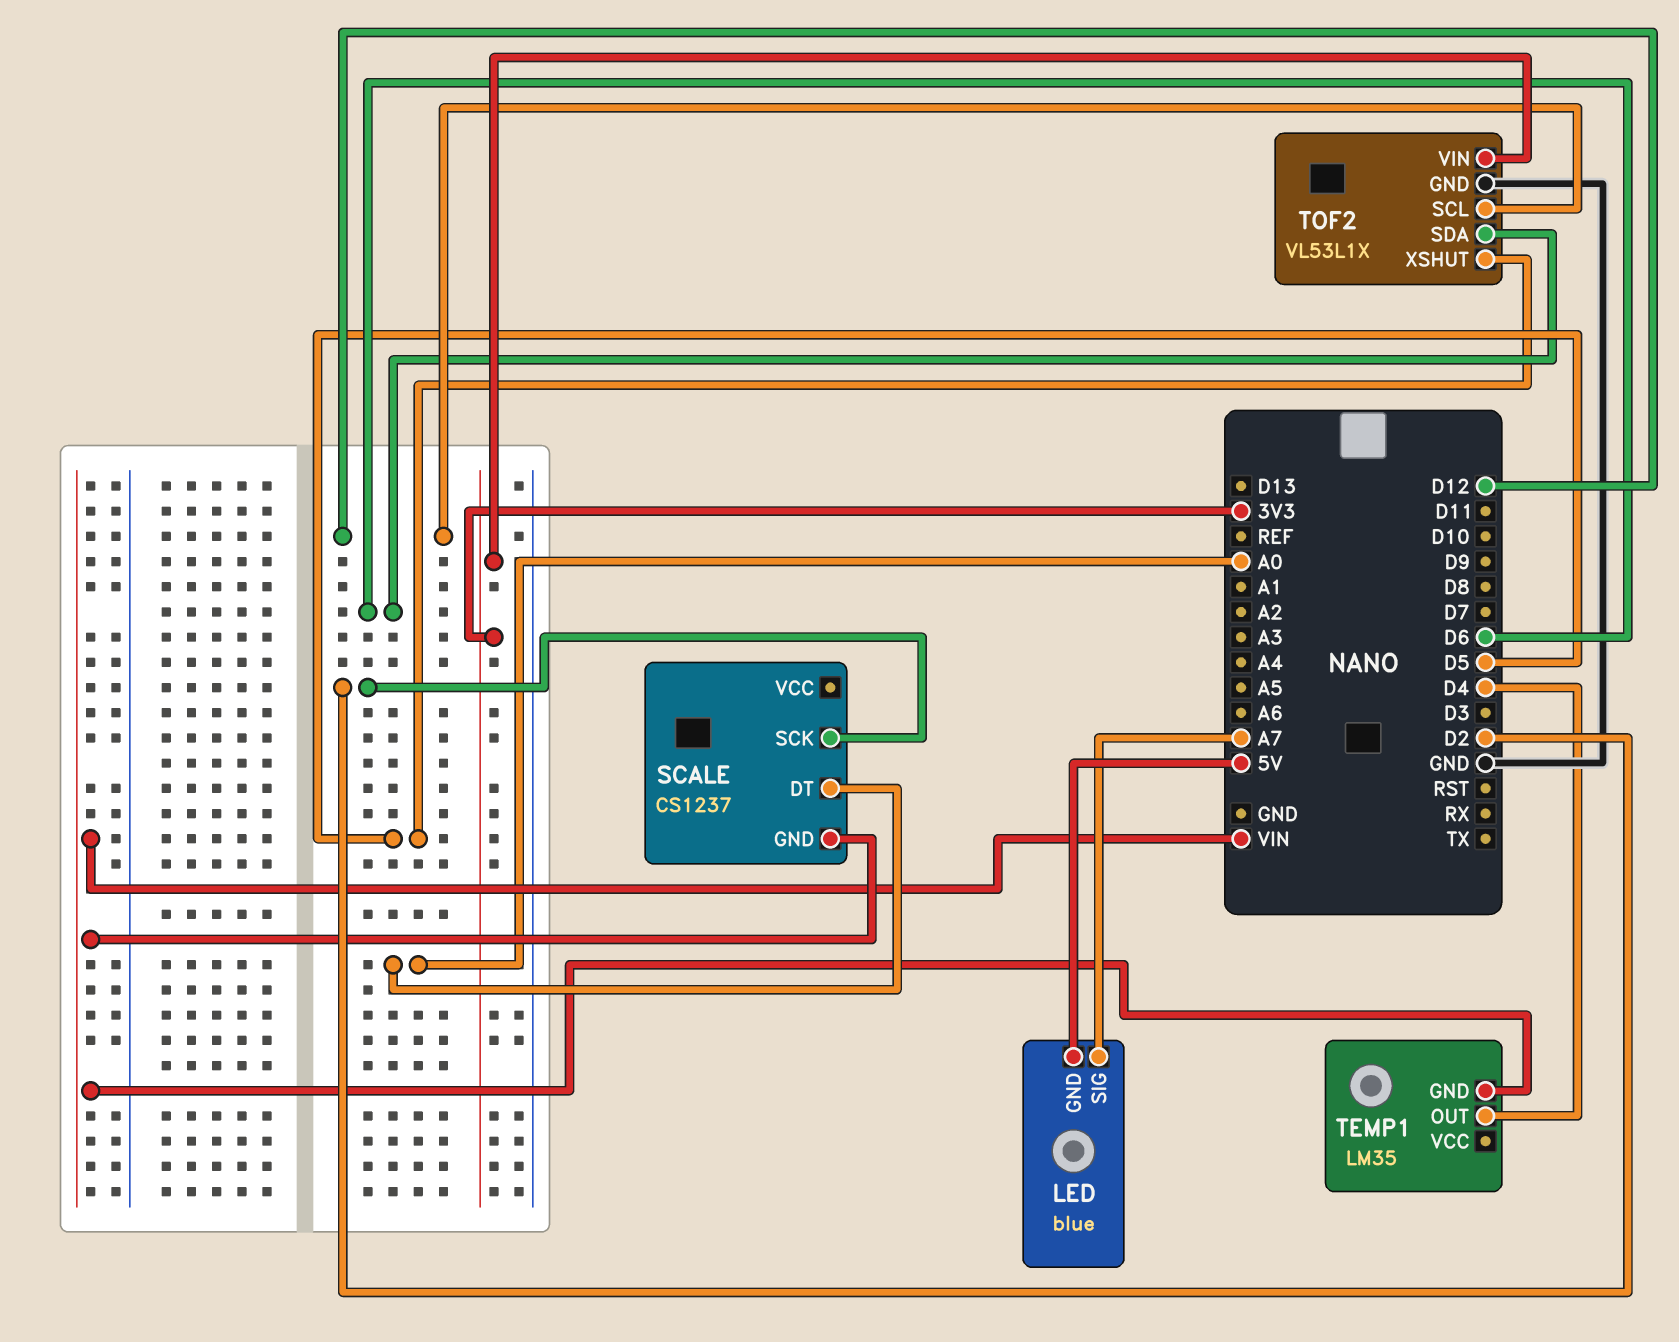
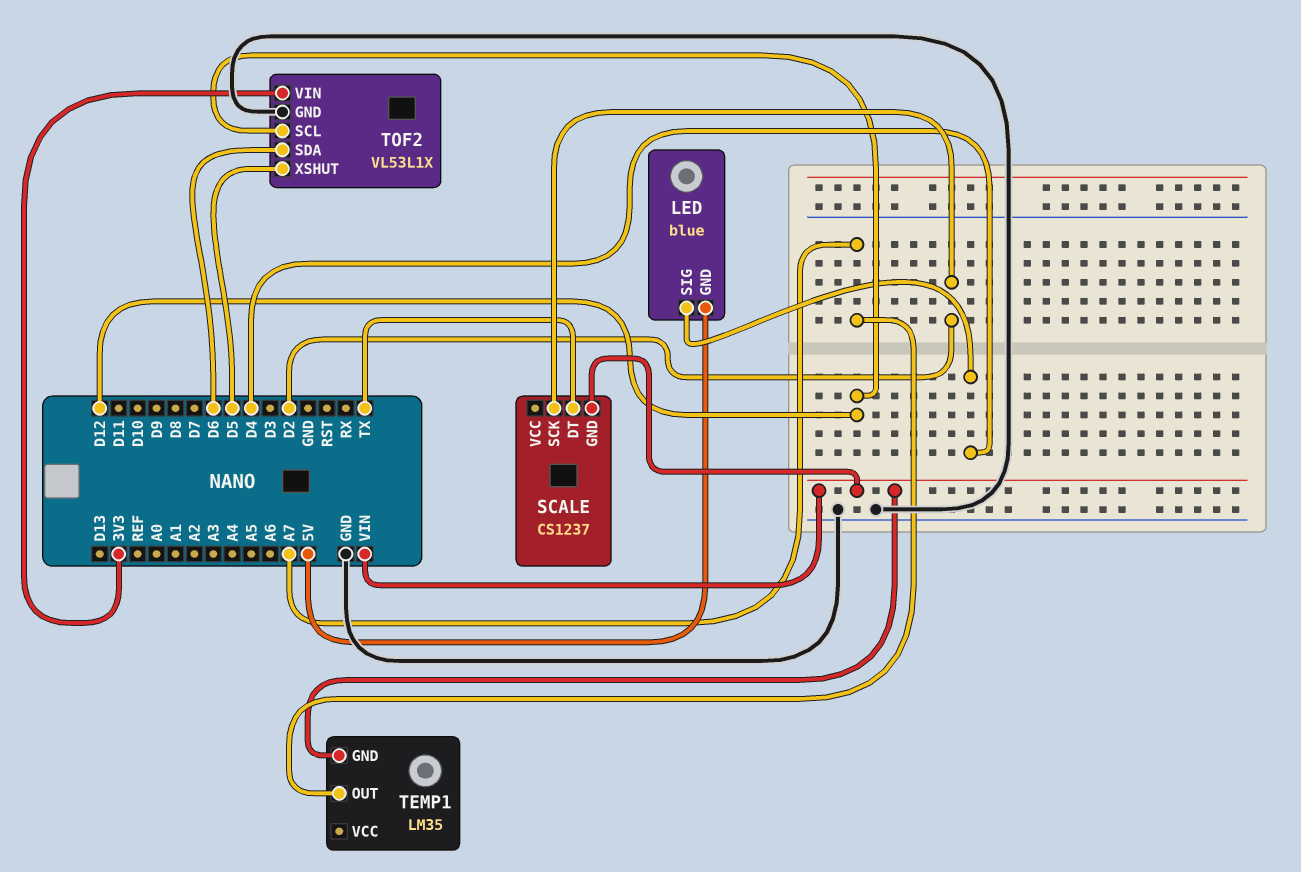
LED pin SIG: A7 -> D4
SCALE pin DT: A0 -> TX
TEMP1 pin OUT: D4 -> A7

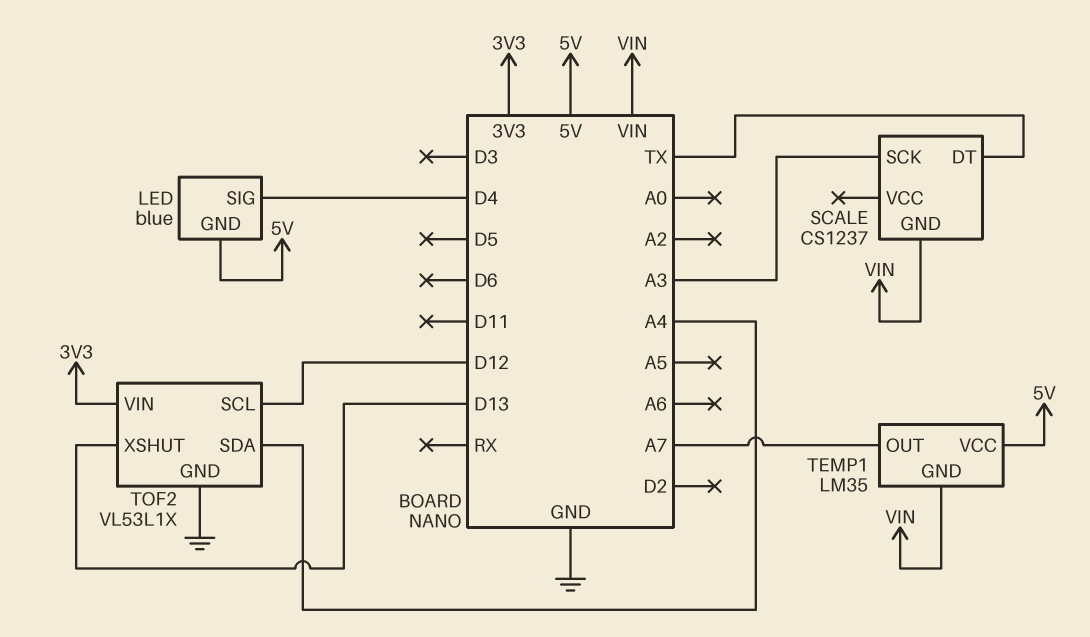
SCALE pin SCK: D2 -> A3
TEMP1 pin VCC: none -> 5V
TOF2 pin SDA: D6 -> A4
TOF2 pin XSHUT: D5 -> D13

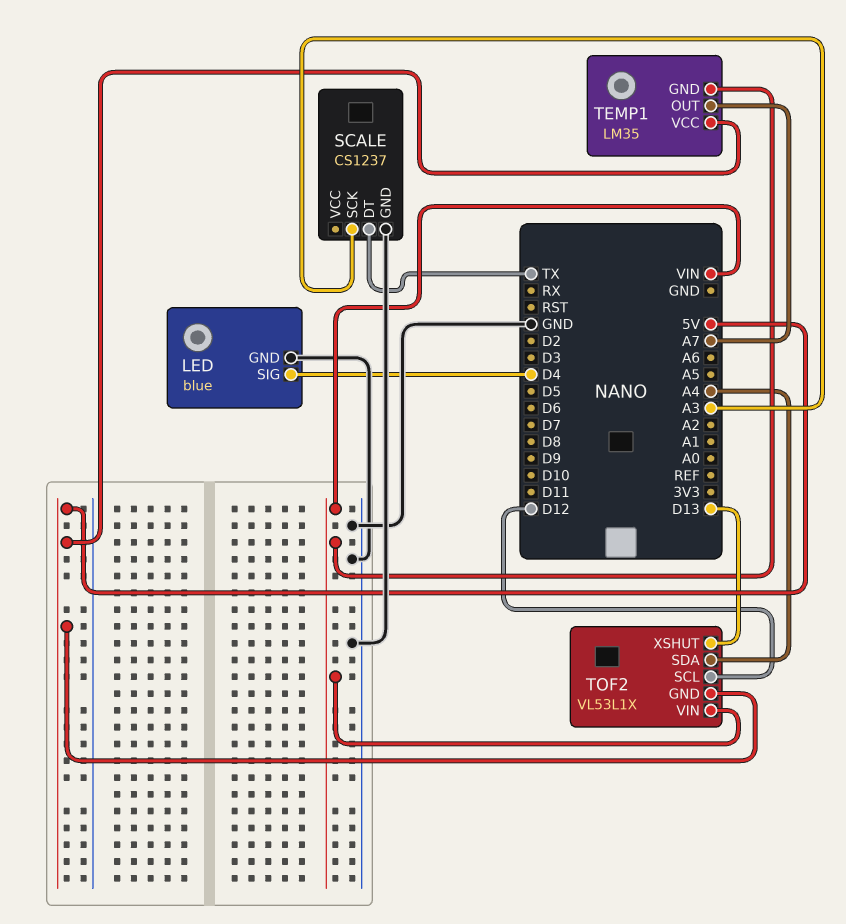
LED pin GND: 5V -> GND
SCALE pin GND: VIN -> GND
TOF2 pin GND: GND -> 5V
TOF2 pin VIN: 3V3 -> VIN

